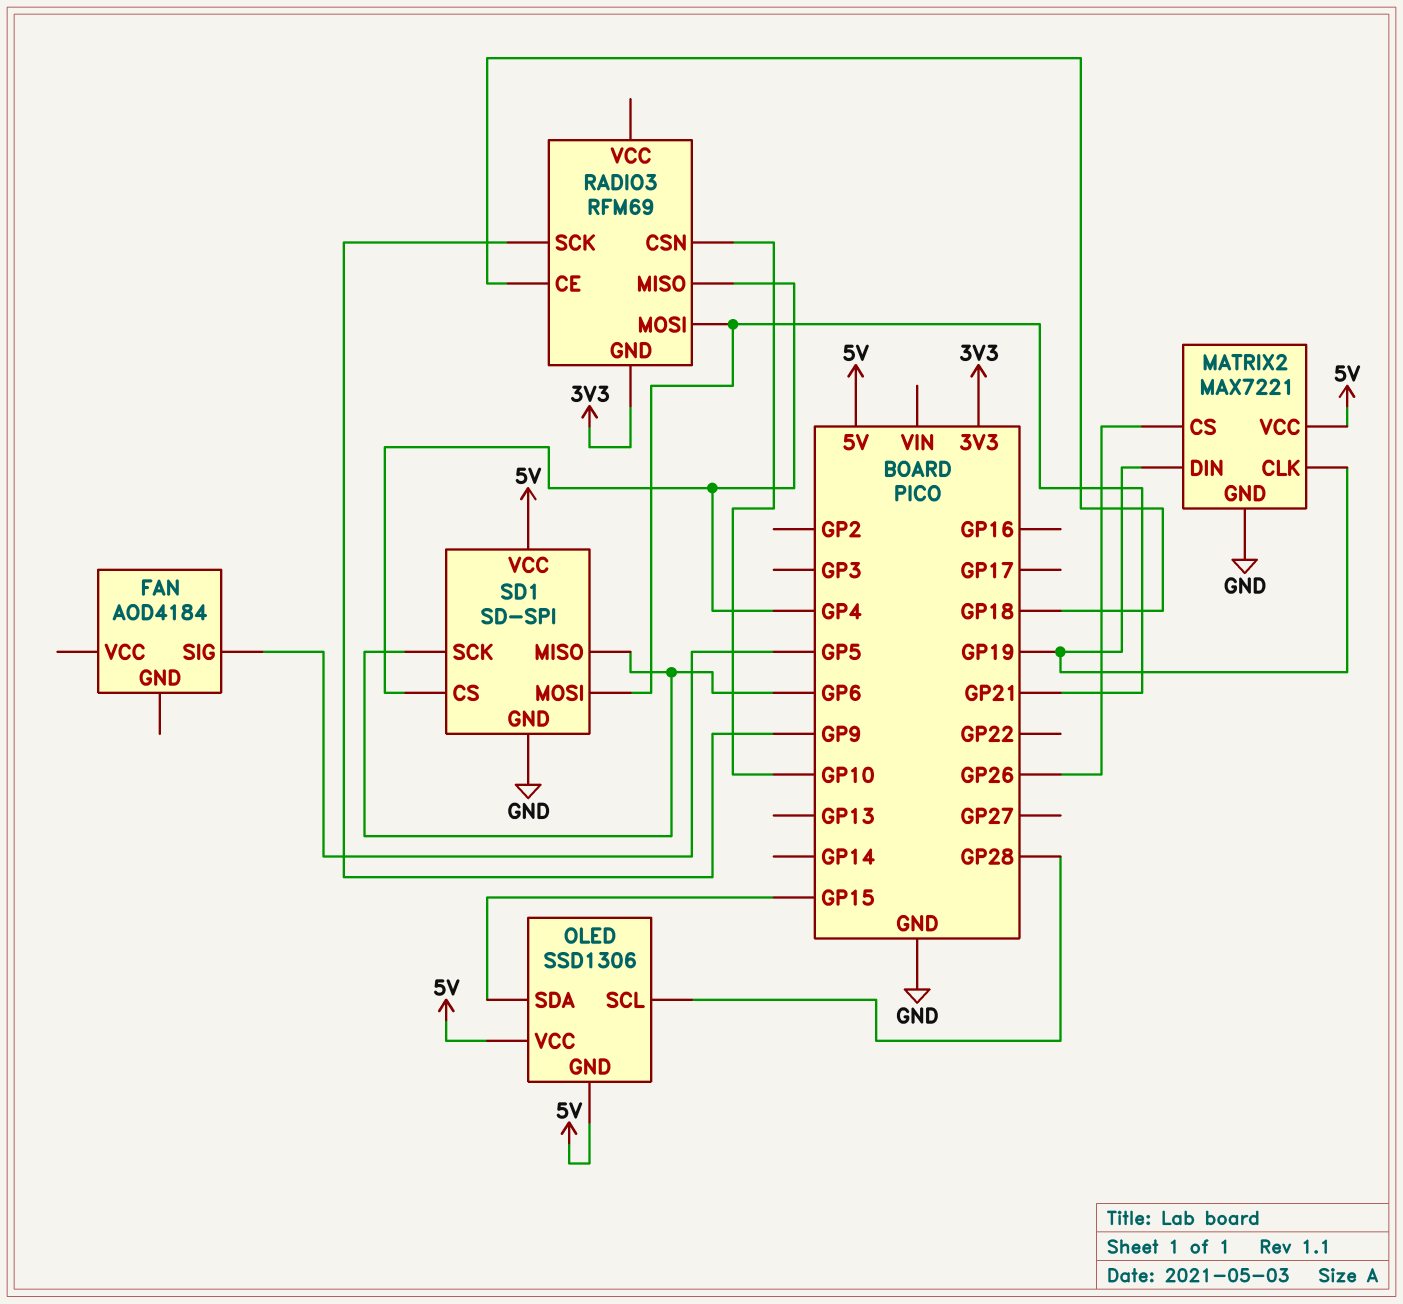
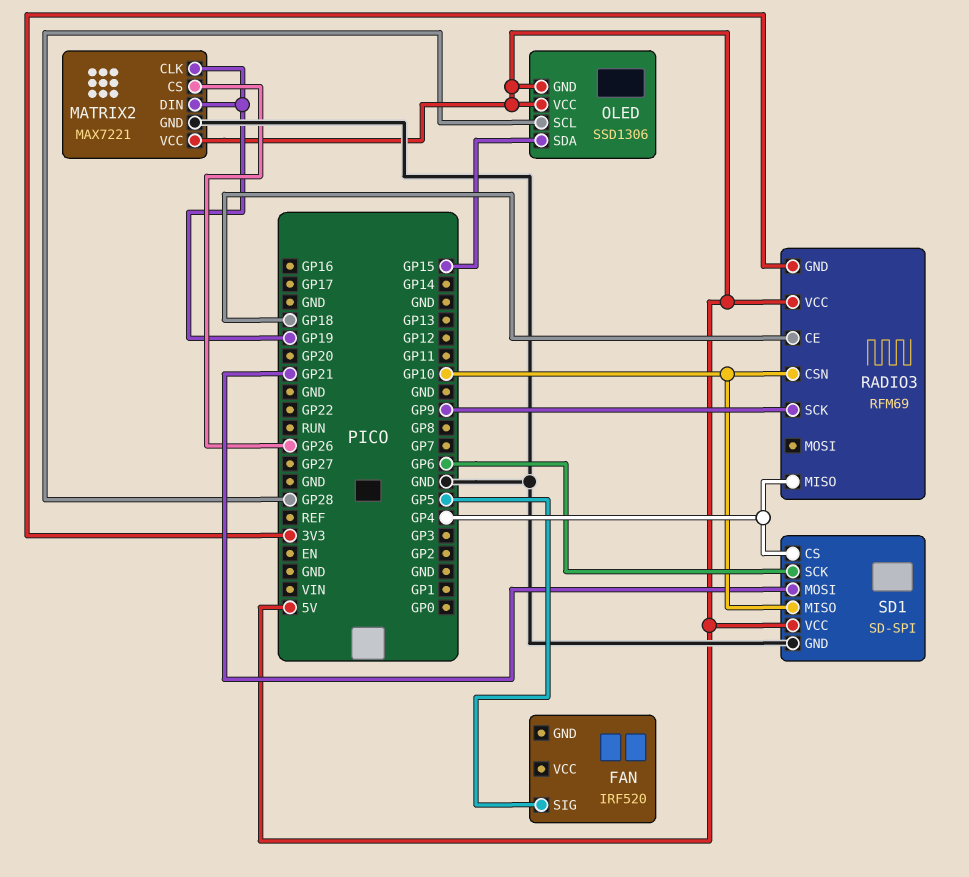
FAN: AOD4184 -> IRF520
RADIO3 pin MOSI: GP21 -> none
RADIO3 pin VCC: none -> 5V
SD1 pin MISO: GP6 -> GP10

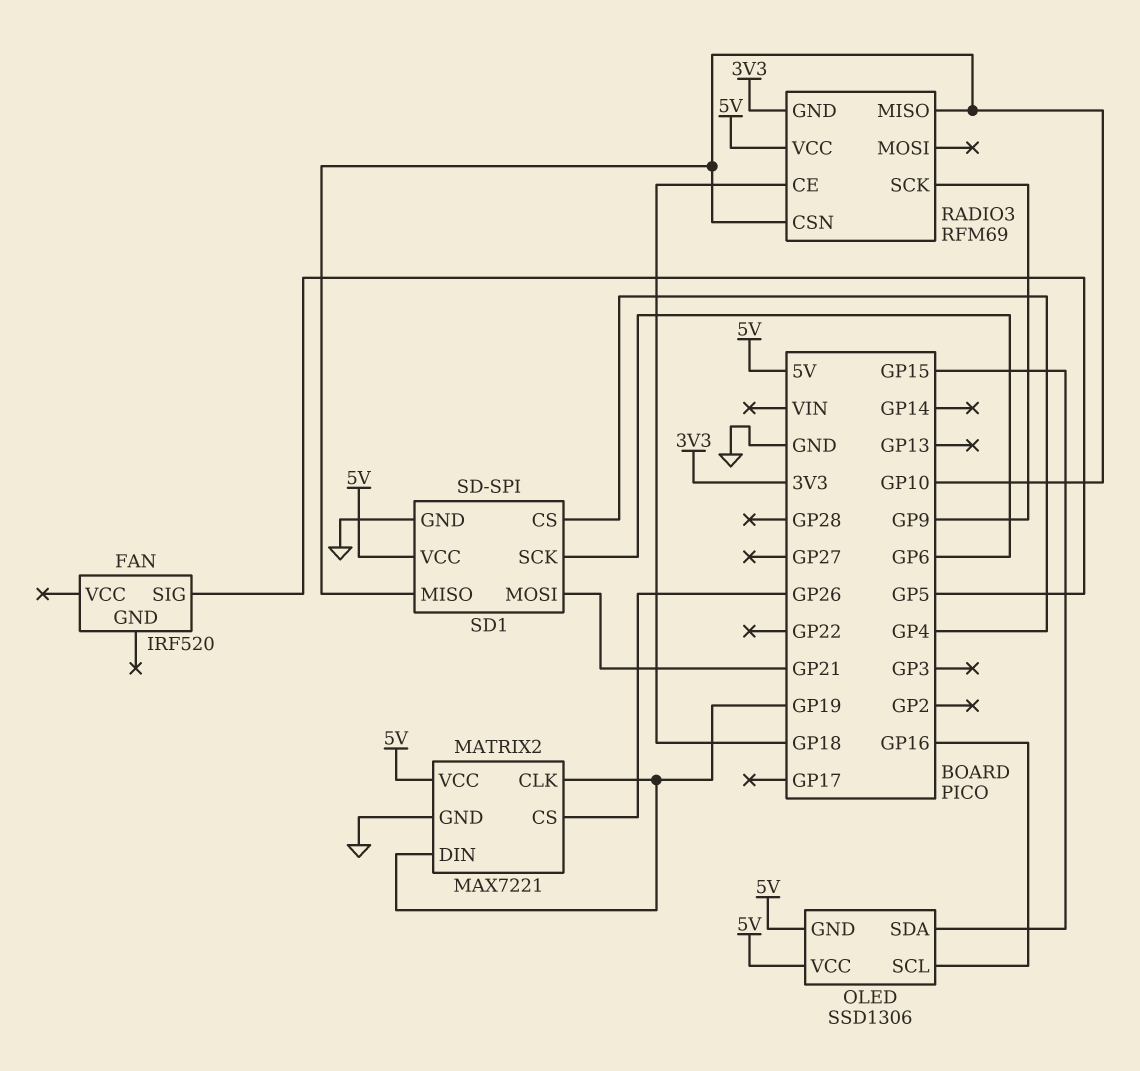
OLED pin SCL: GP28 -> GP16
RADIO3 pin MISO: GP4 -> GP10

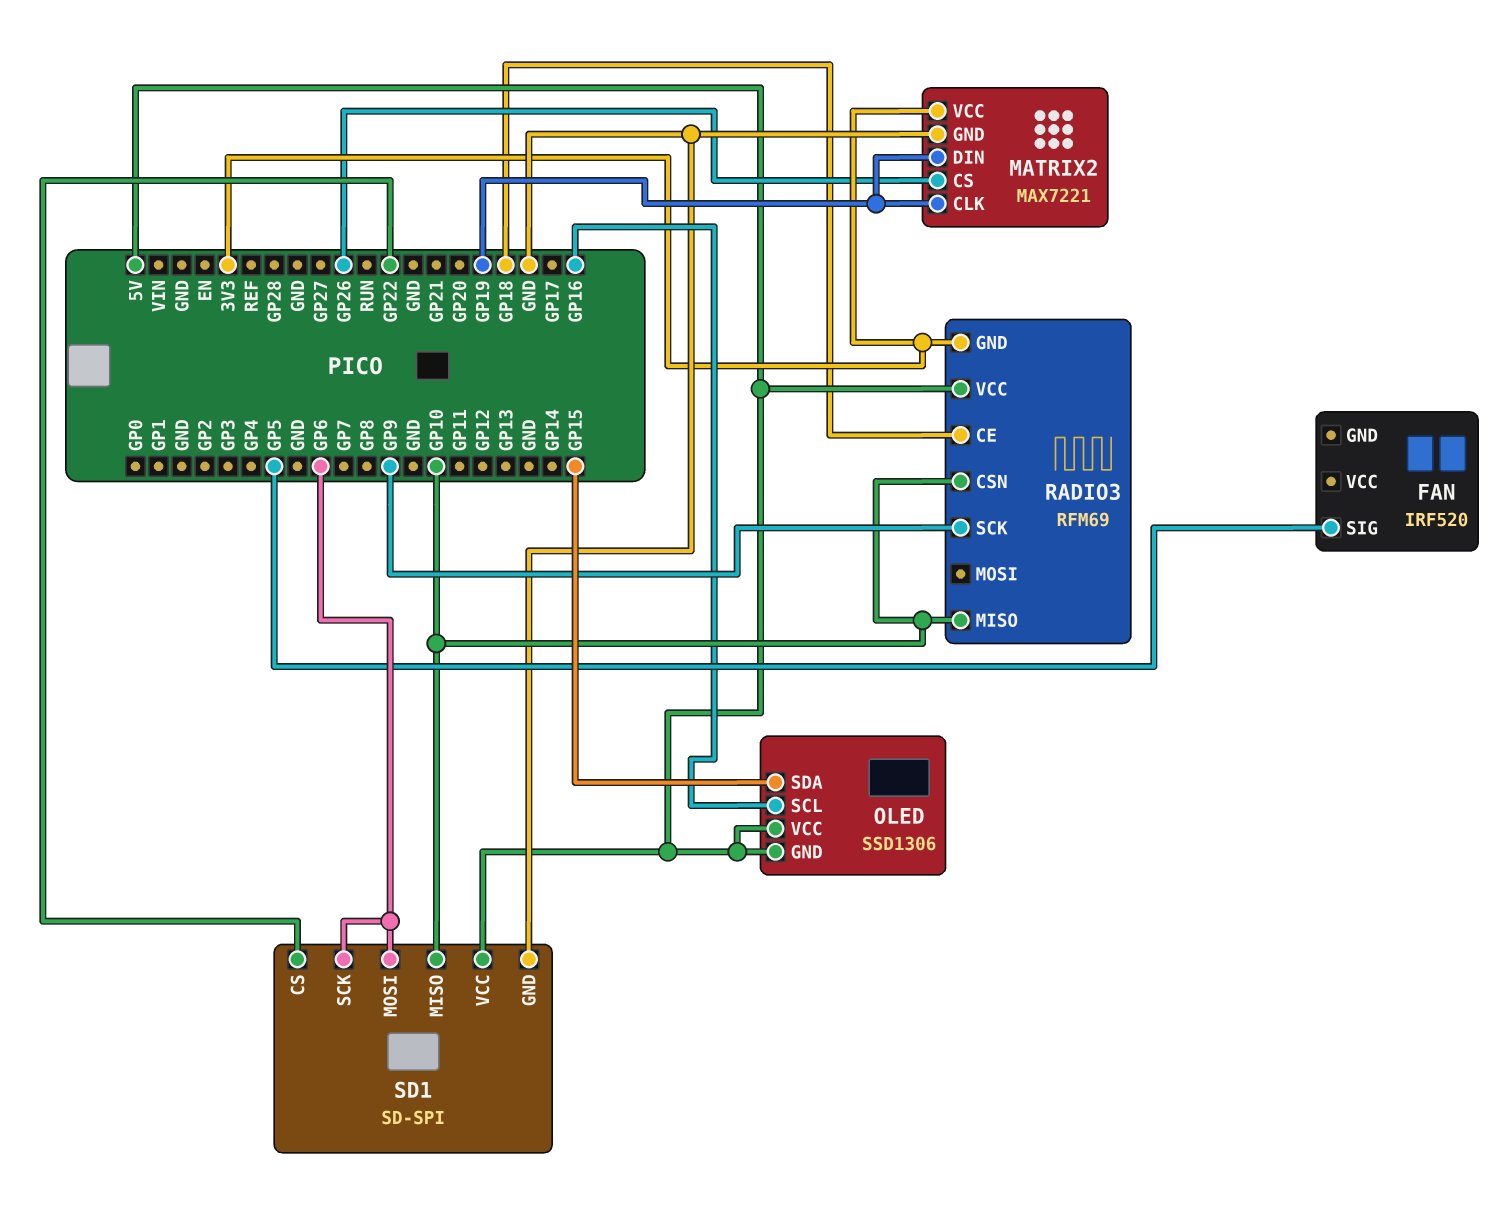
MATRIX2 pin VCC: 5V -> 3V3
SD1 pin CS: GP4 -> GP22
SD1 pin MOSI: GP21 -> GP6

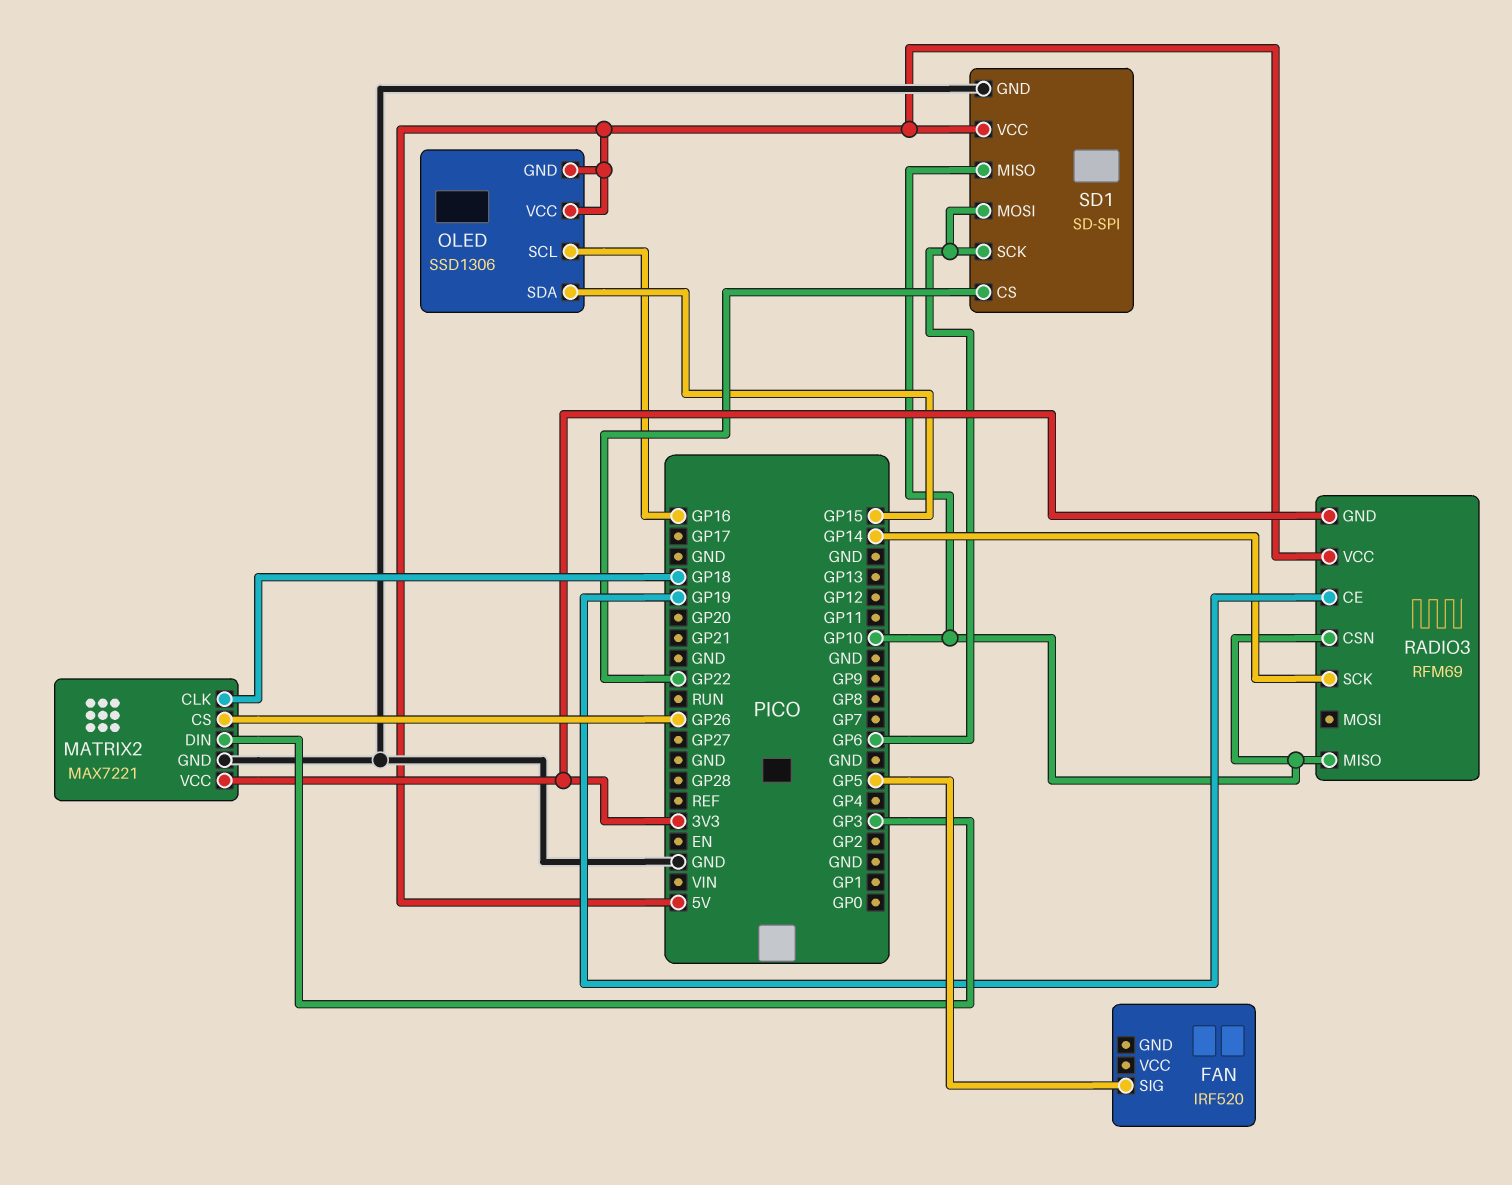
MATRIX2 pin CLK: GP19 -> GP18
MATRIX2 pin DIN: GP19 -> GP3
RADIO3 pin CE: GP18 -> GP19
RADIO3 pin SCK: GP9 -> GP14

